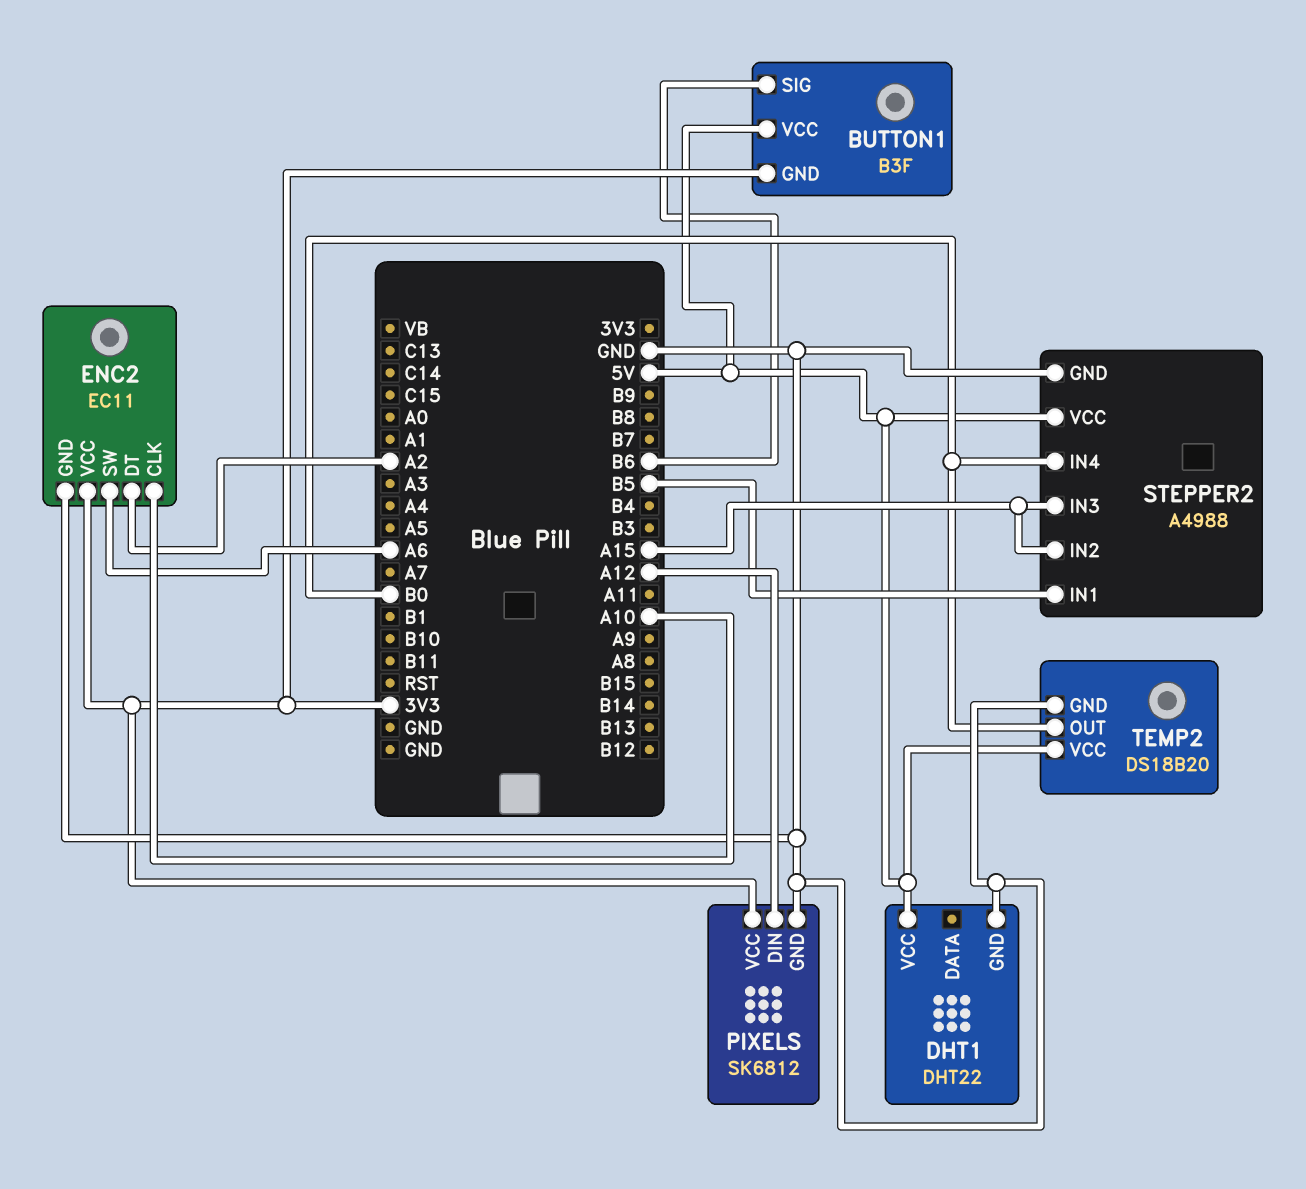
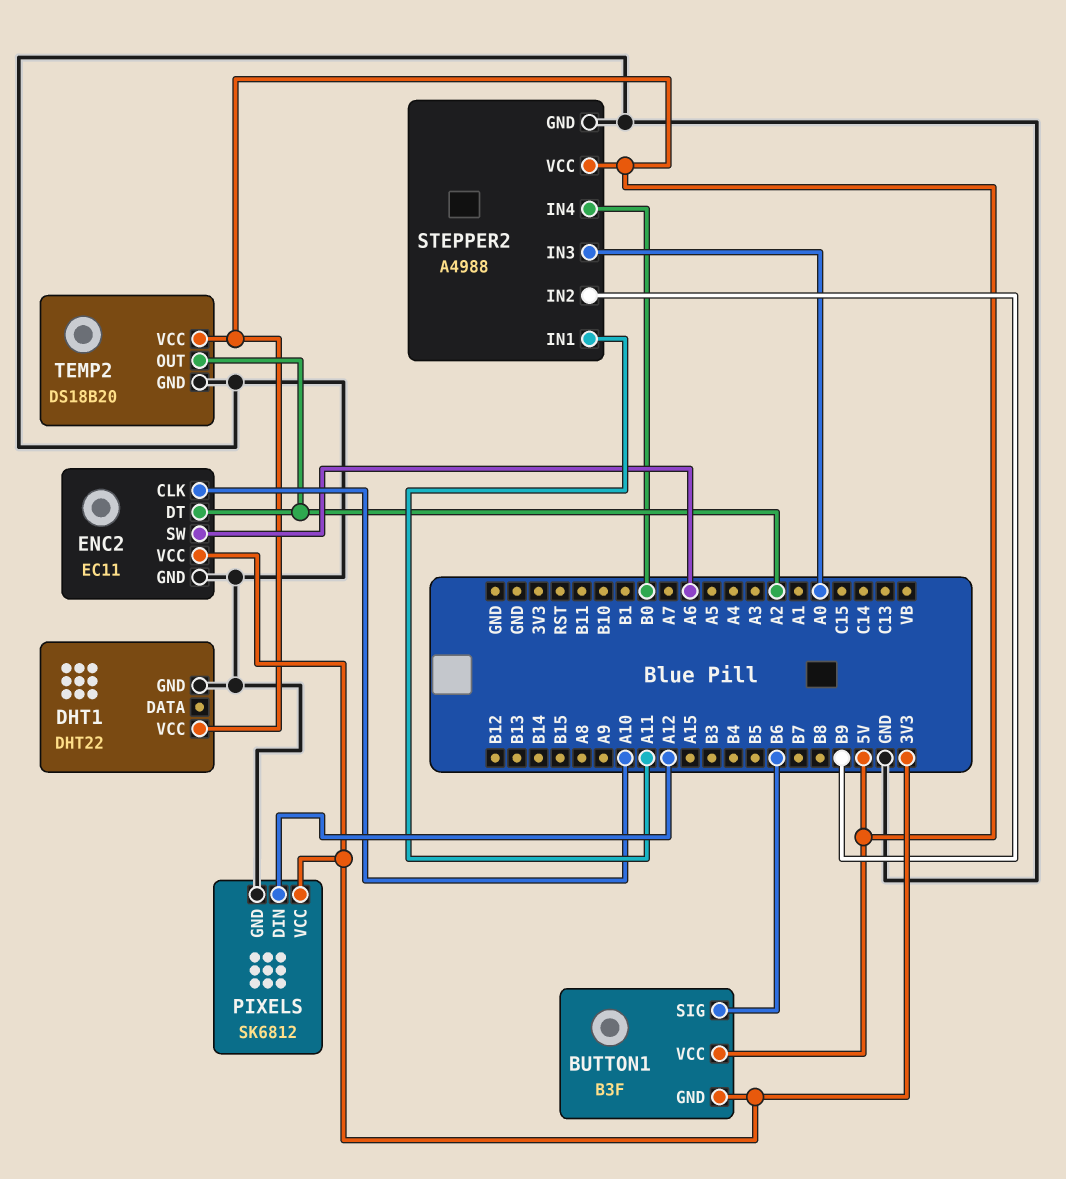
STEPPER2 pin IN1: B5 -> A11
STEPPER2 pin IN2: A15 -> B9
STEPPER2 pin IN3: A15 -> A0
TEMP2 pin OUT: B0 -> A2

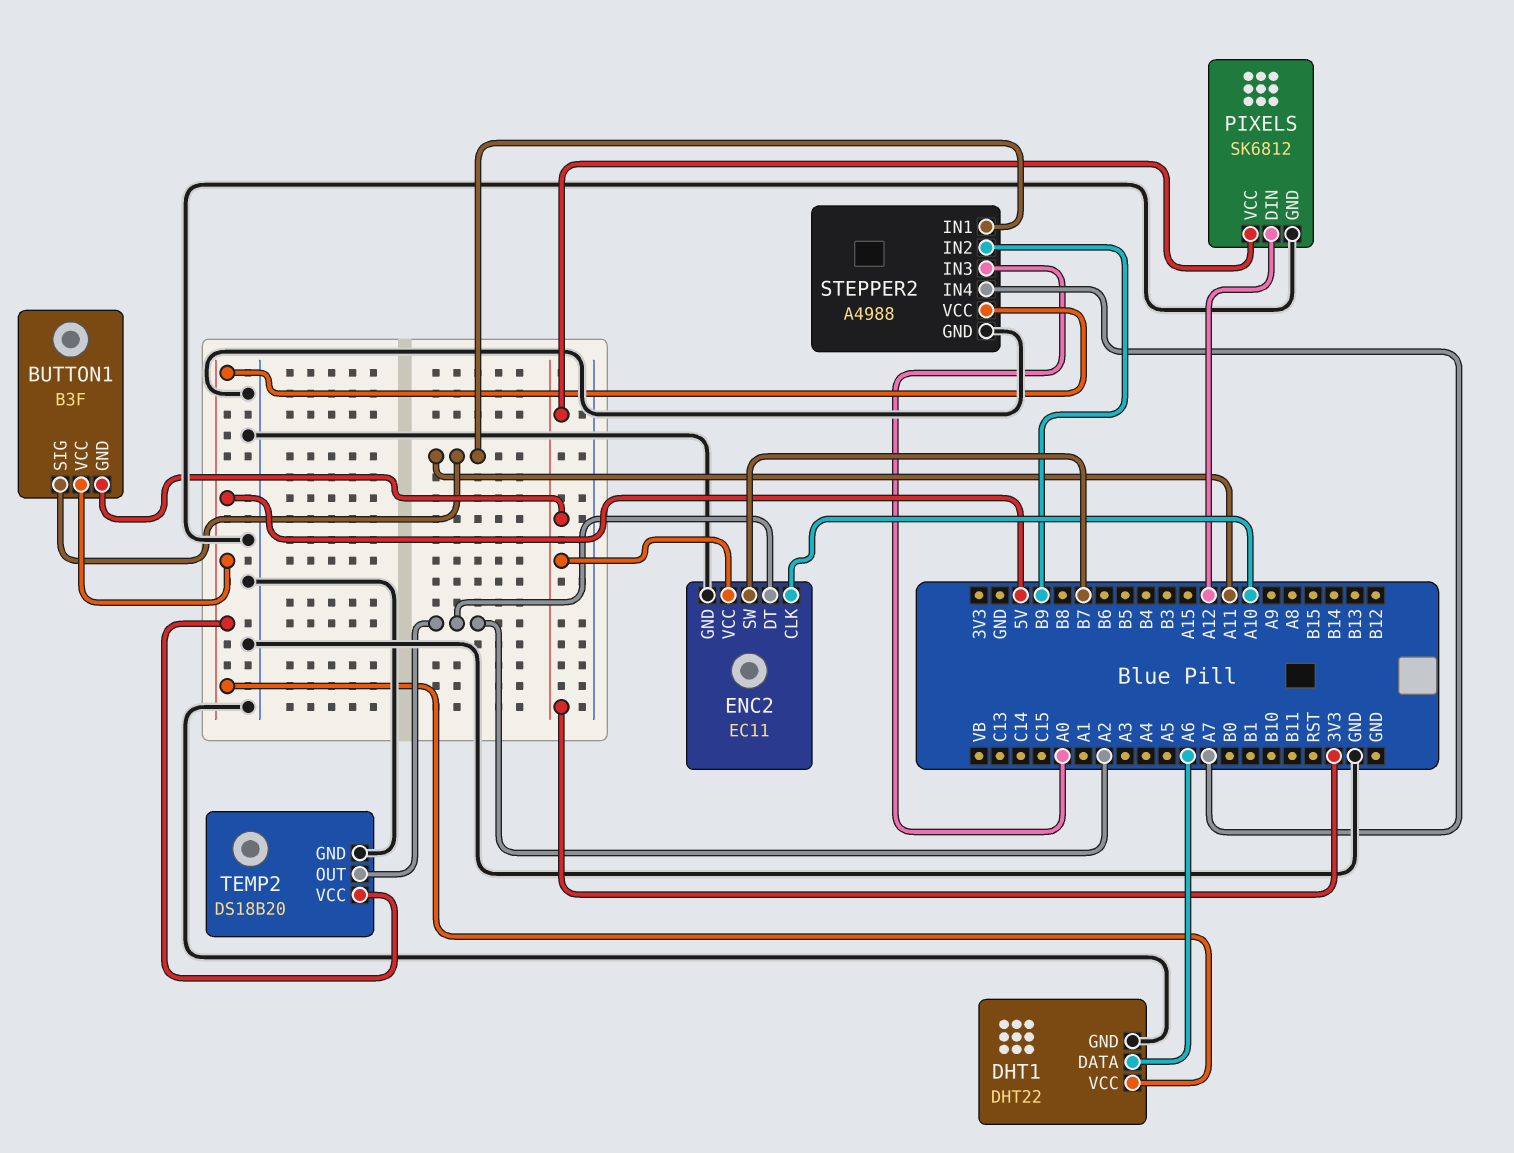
BUTTON1 pin SIG: B6 -> A11
DHT1 pin DATA: none -> A6
ENC2 pin SW: A6 -> B7
STEPPER2 pin IN4: B0 -> A7

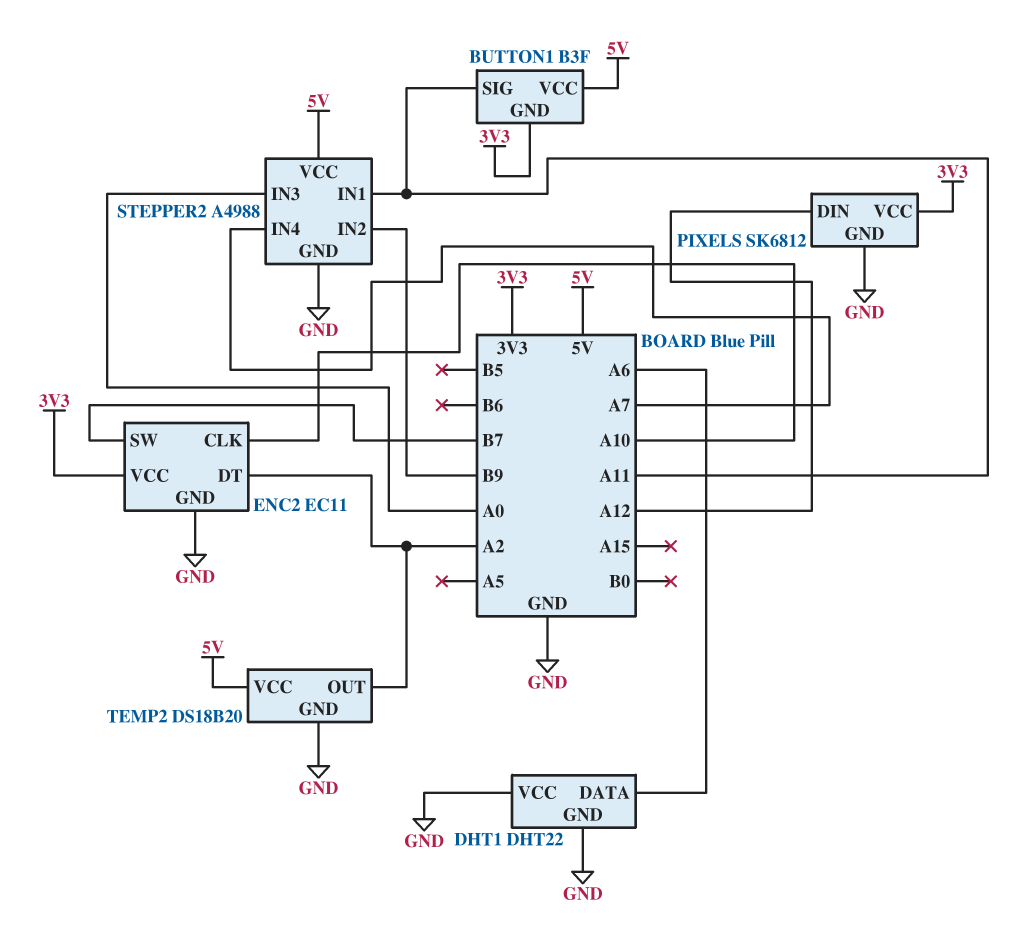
DHT1 pin VCC: 5V -> GND

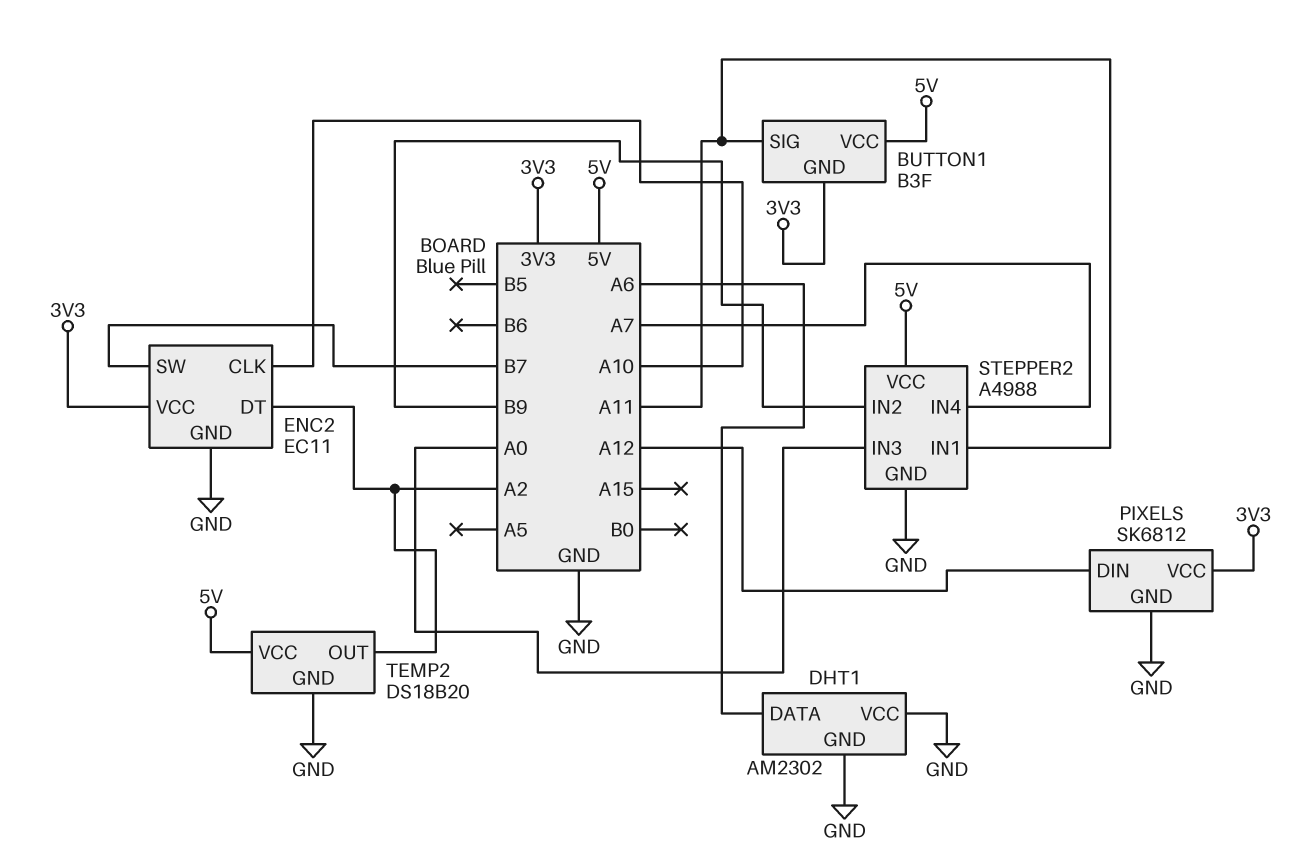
DHT1: DHT22 -> AM2302

